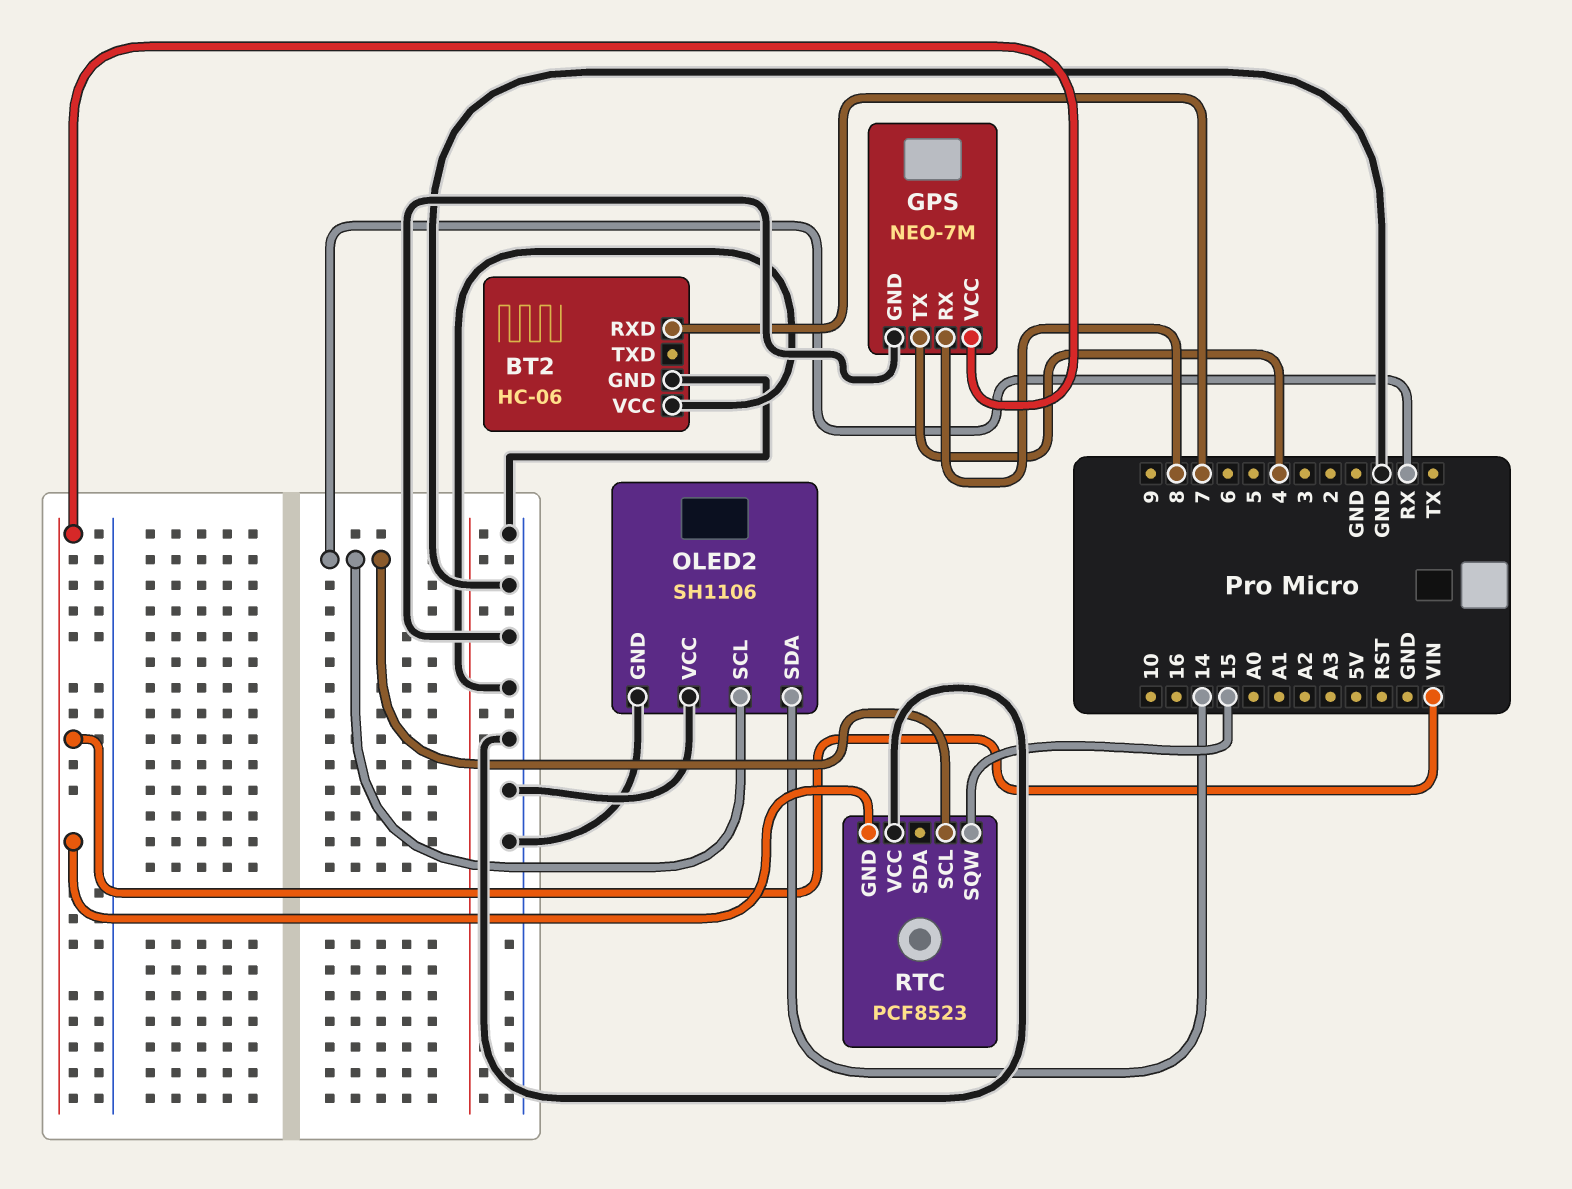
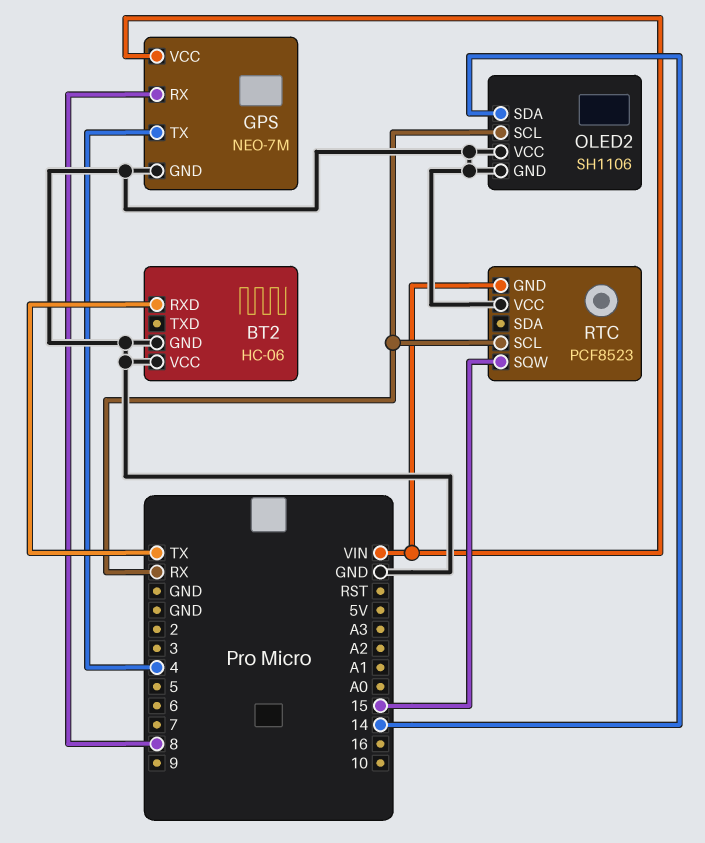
BT2 pin RXD: 7 -> TX

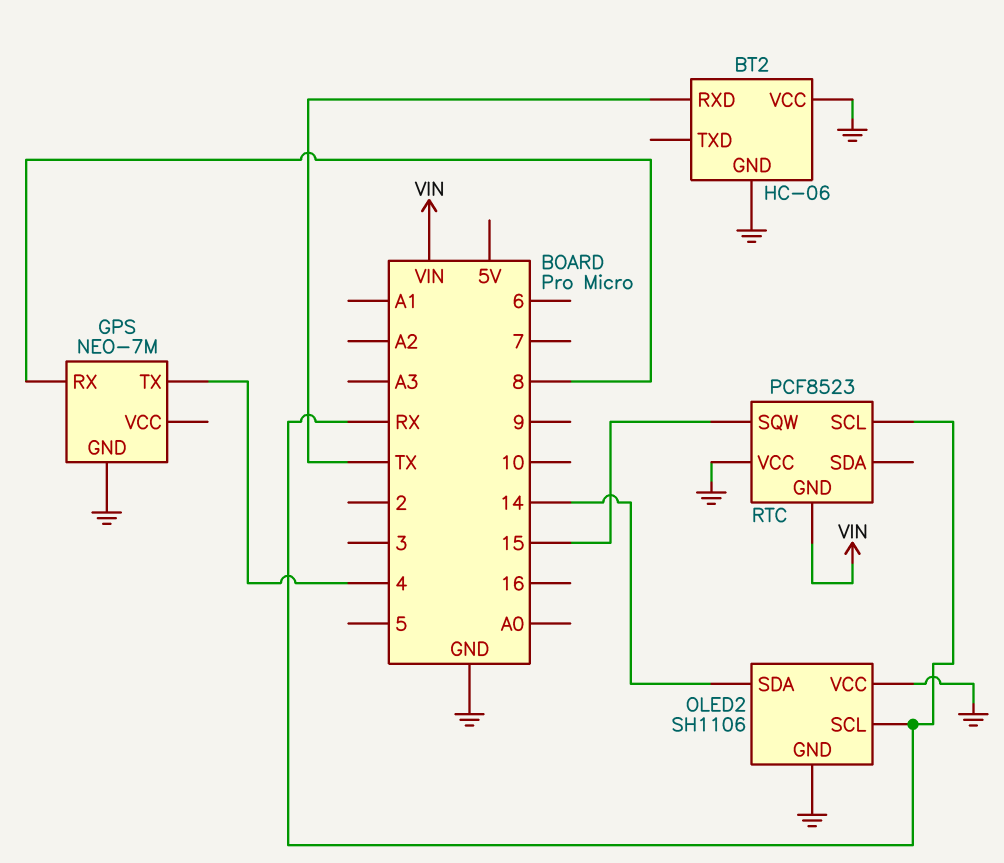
GPS pin VCC: VIN -> none

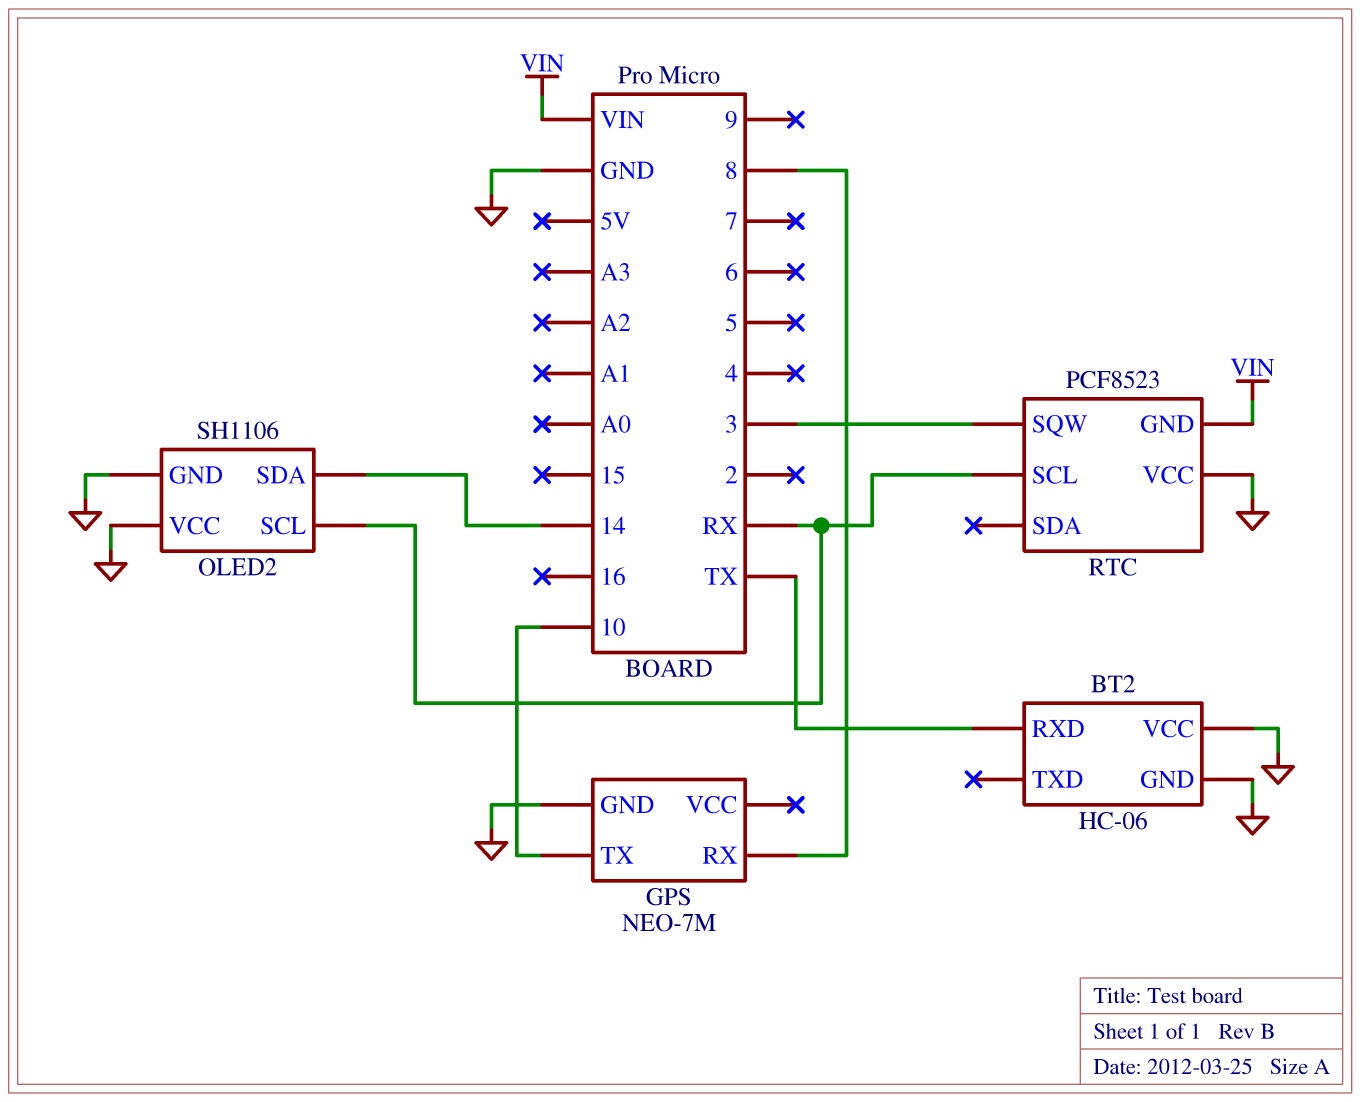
GPS pin TX: 4 -> 10
RTC pin SQW: 15 -> 3

